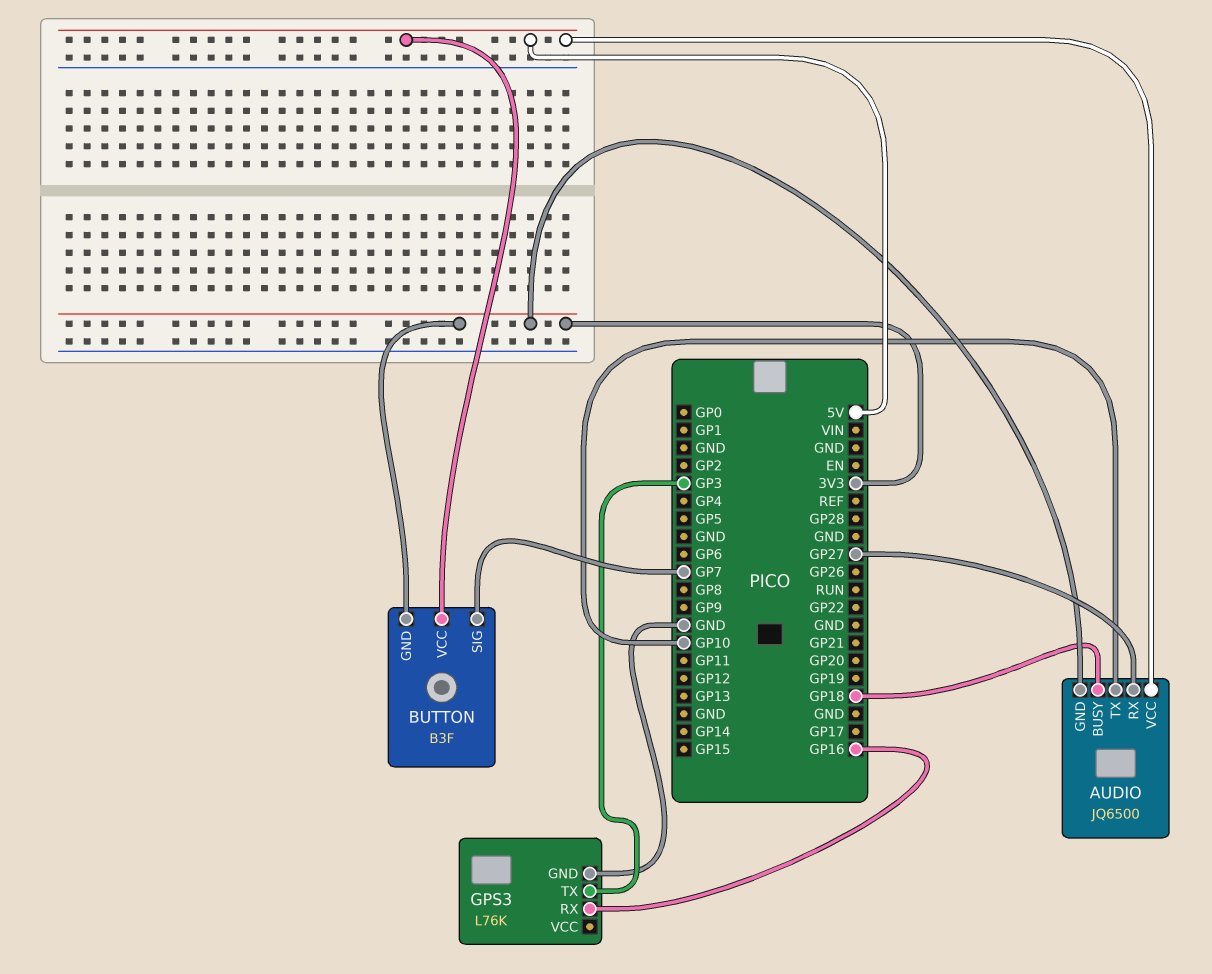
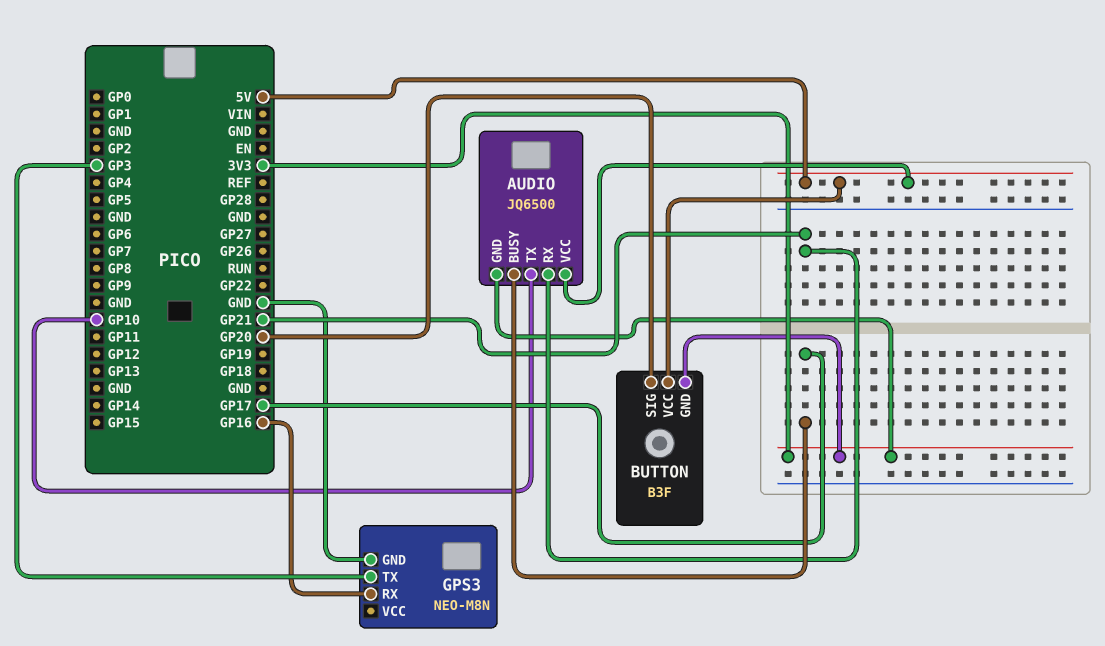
AUDIO pin BUSY: GP18 -> GP17
AUDIO pin RX: GP27 -> GP21
BUTTON pin SIG: GP7 -> GP20
GPS3: L76K -> NEO-M8N

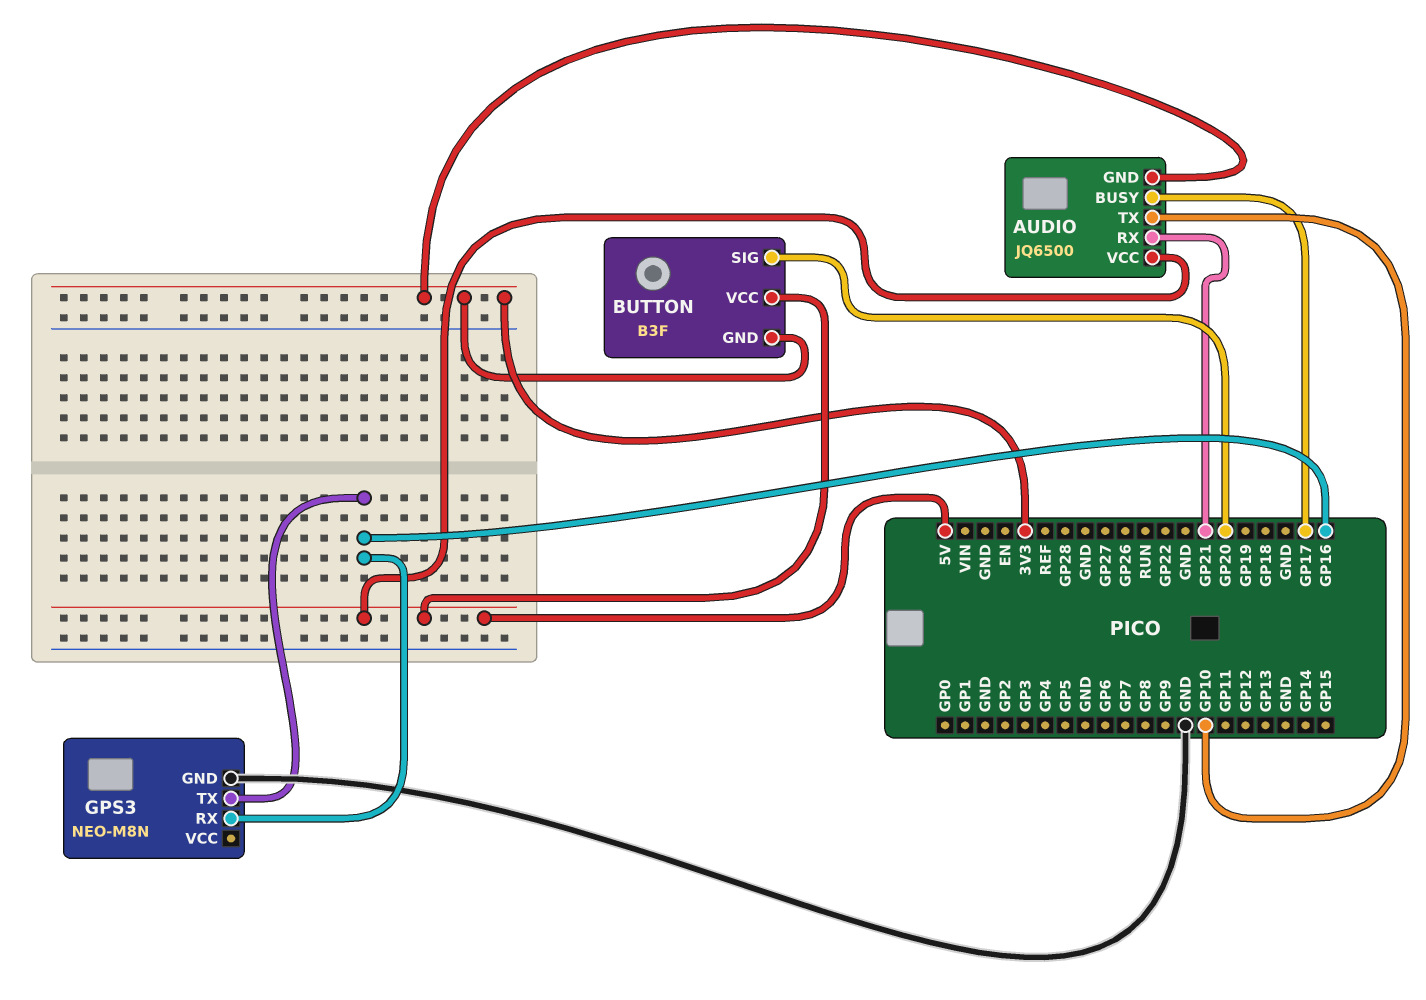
GPS3 pin TX: GP3 -> GP16

